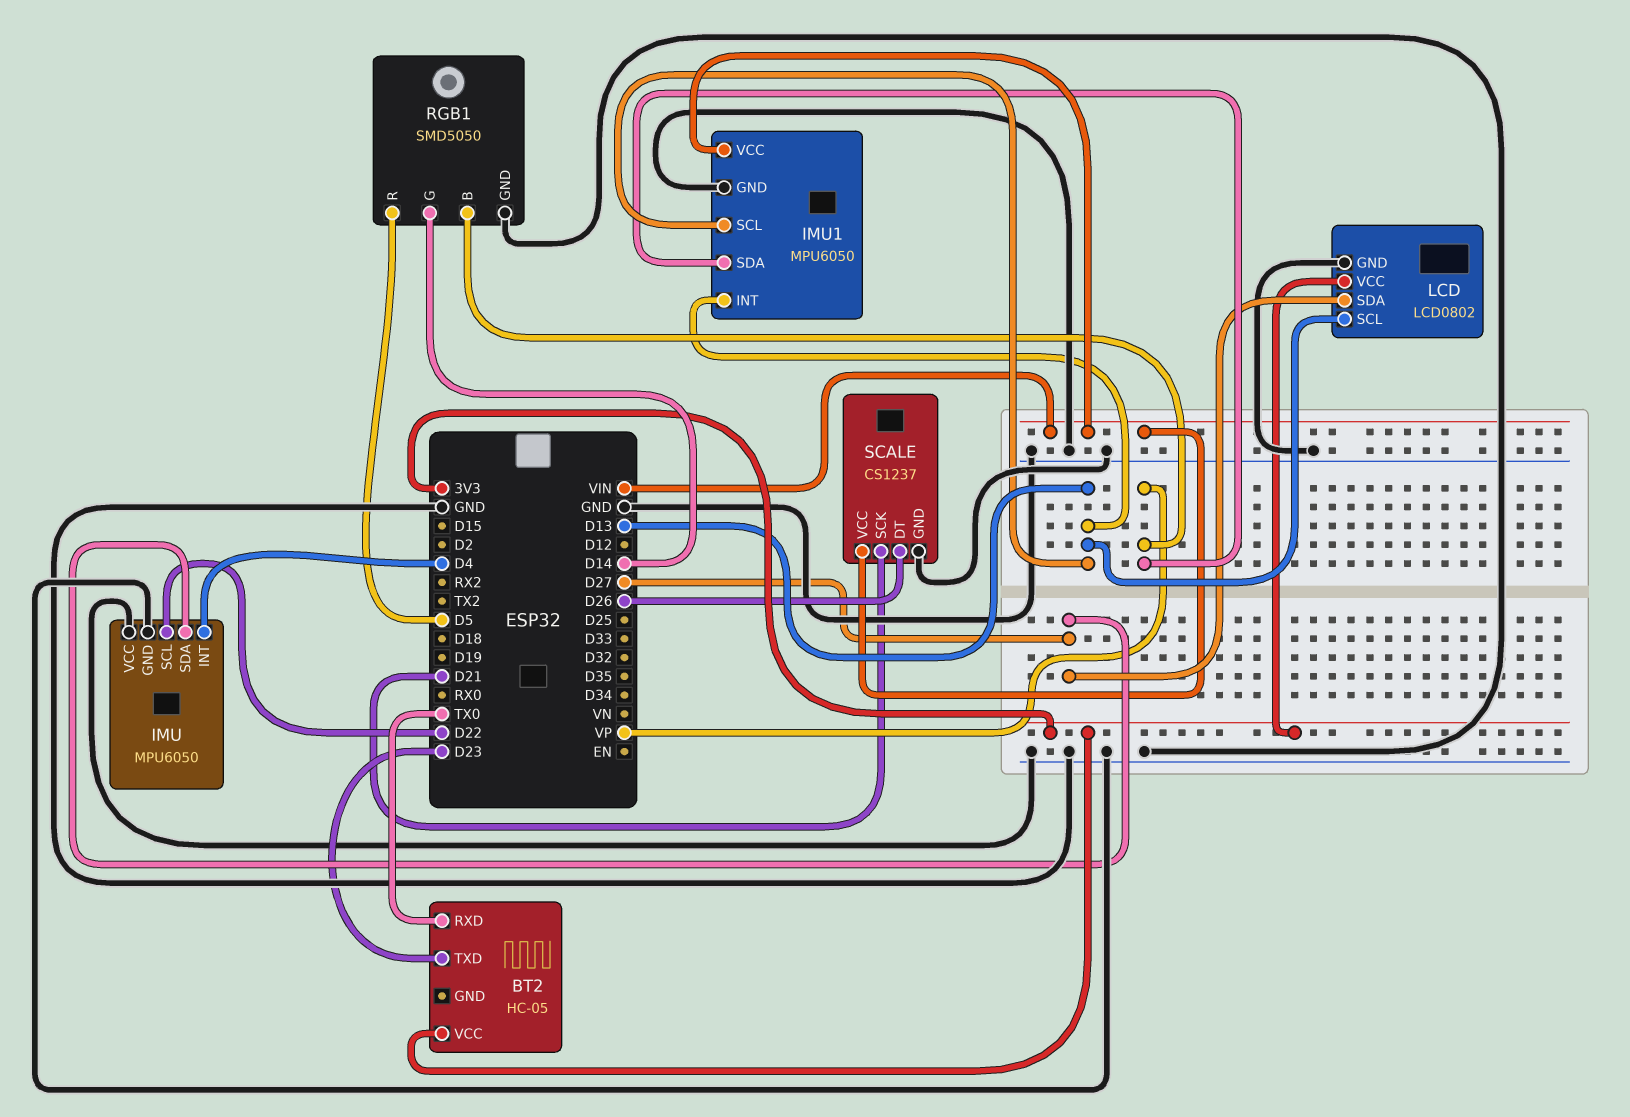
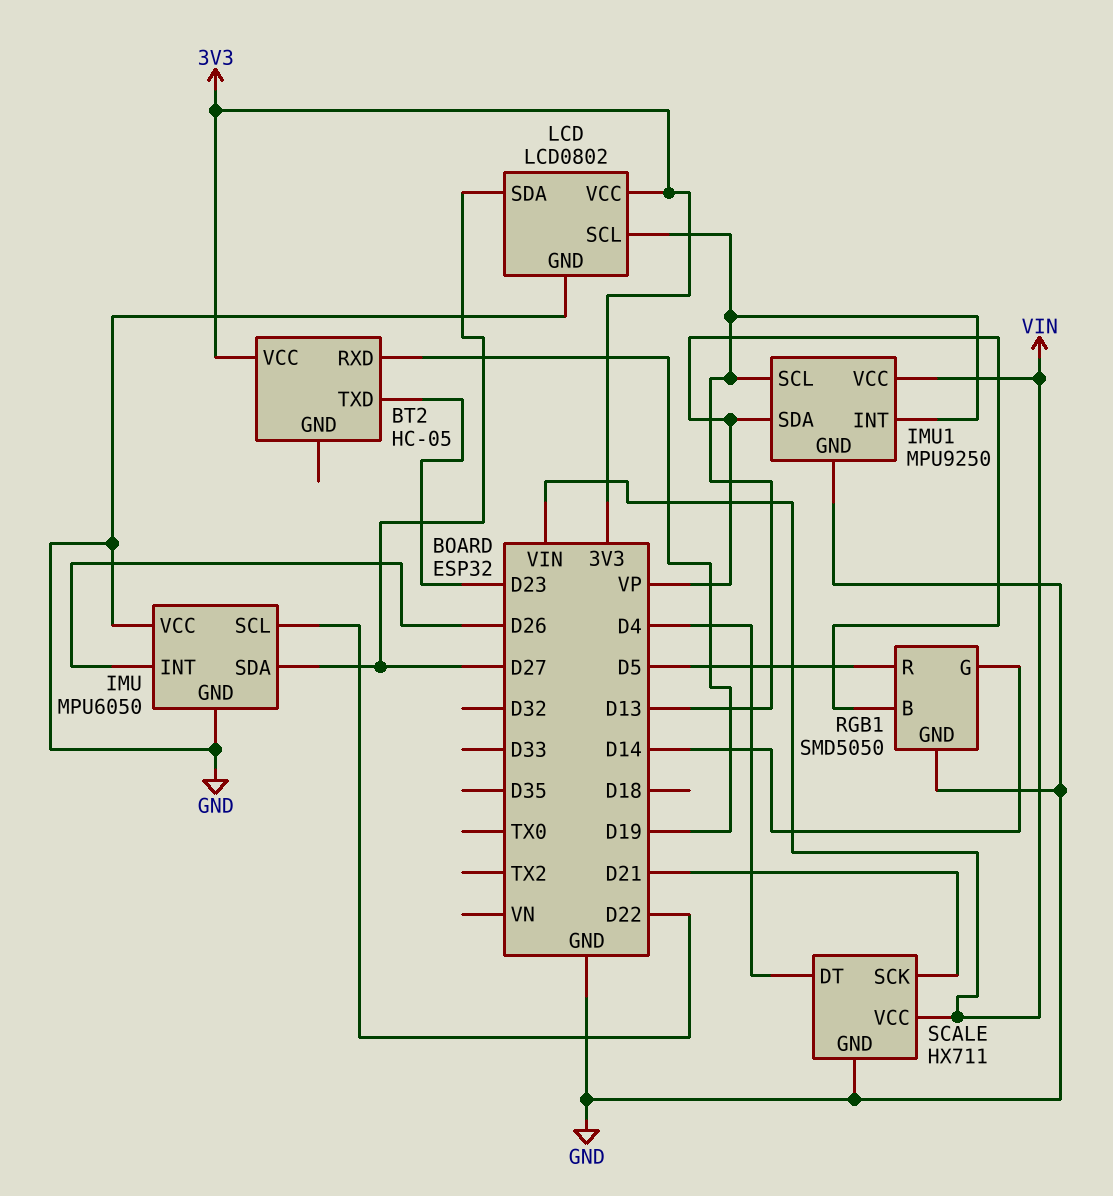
BT2 pin RXD: TX0 -> D19
IMU pin INT: D4 -> D26
IMU1: MPU6050 -> MPU9250
SCALE: CS1237 -> HX711
SCALE pin DT: D26 -> D4

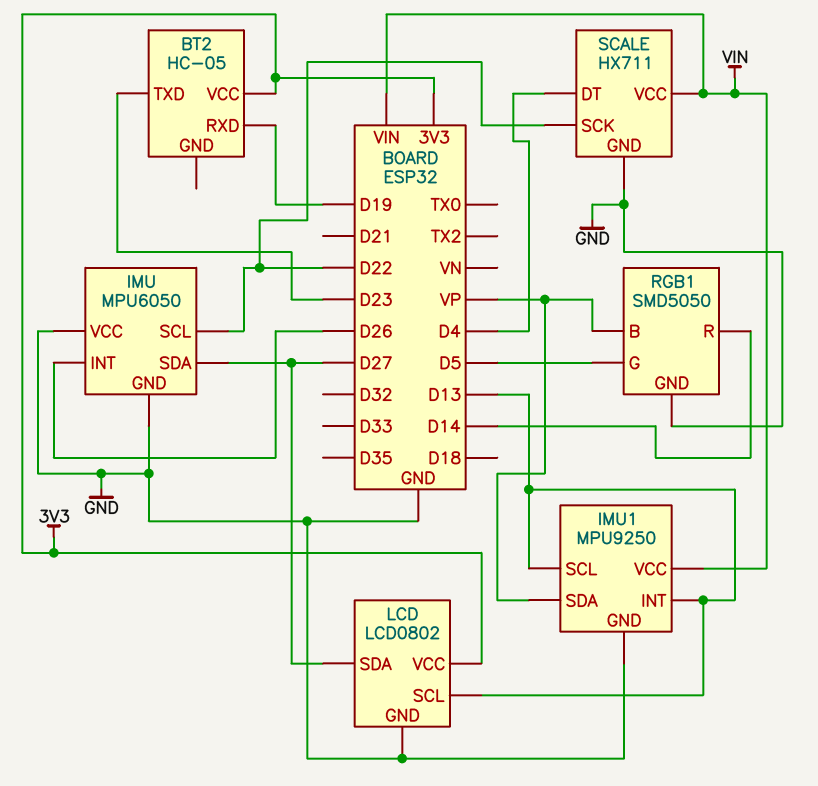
RGB1 pin G: D14 -> D5
RGB1 pin R: D5 -> D14
SCALE pin SCK: D21 -> D22

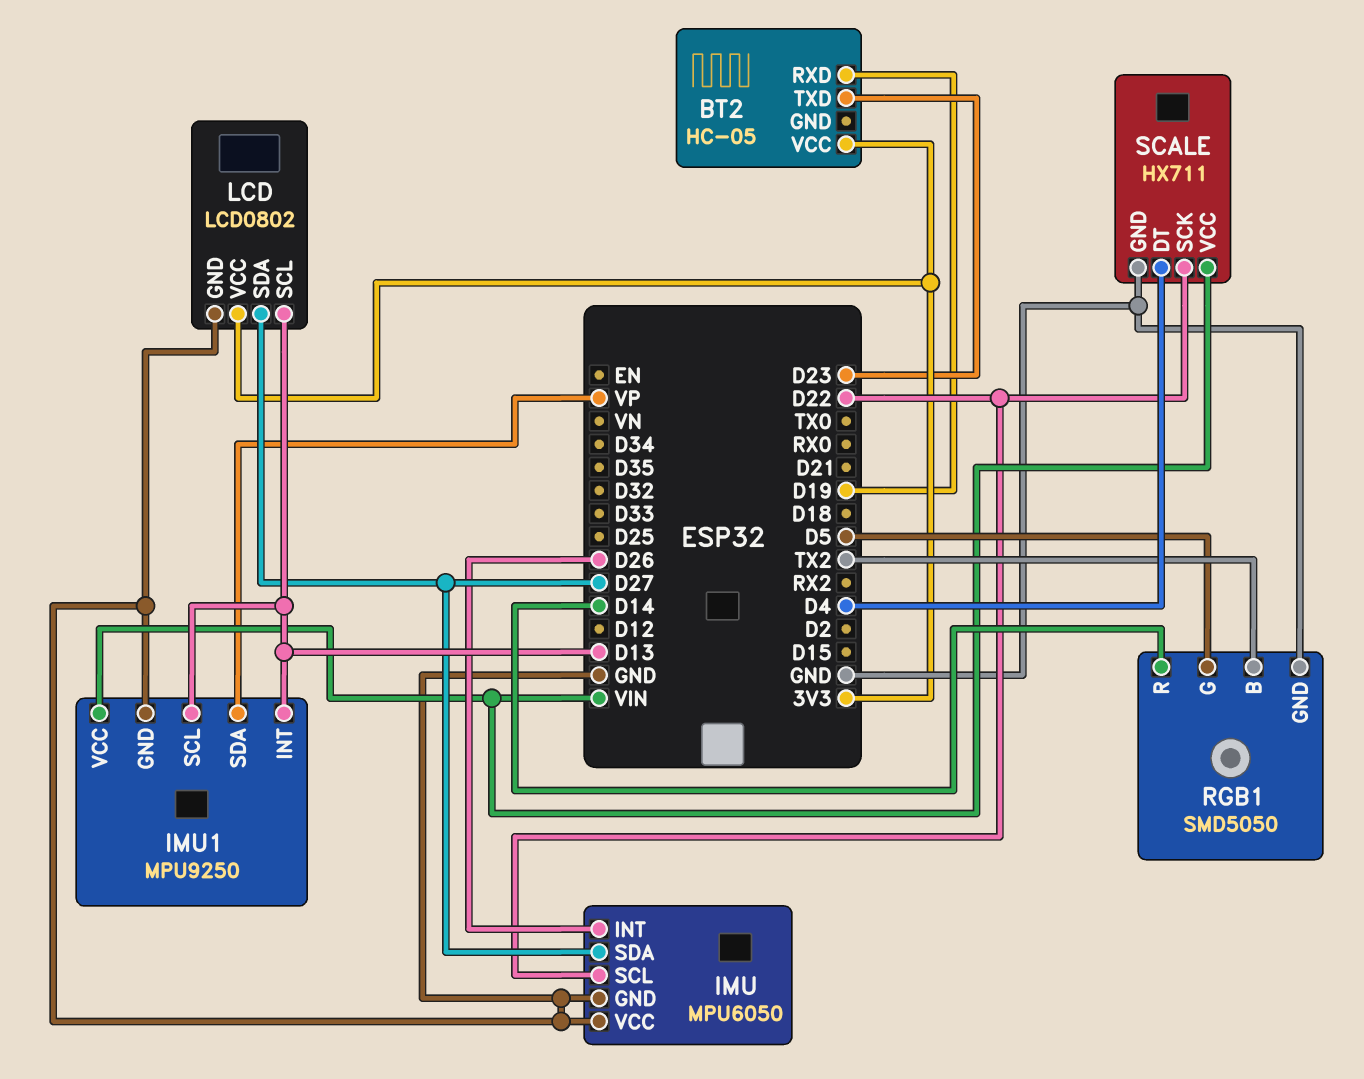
RGB1 pin B: VP -> TX2

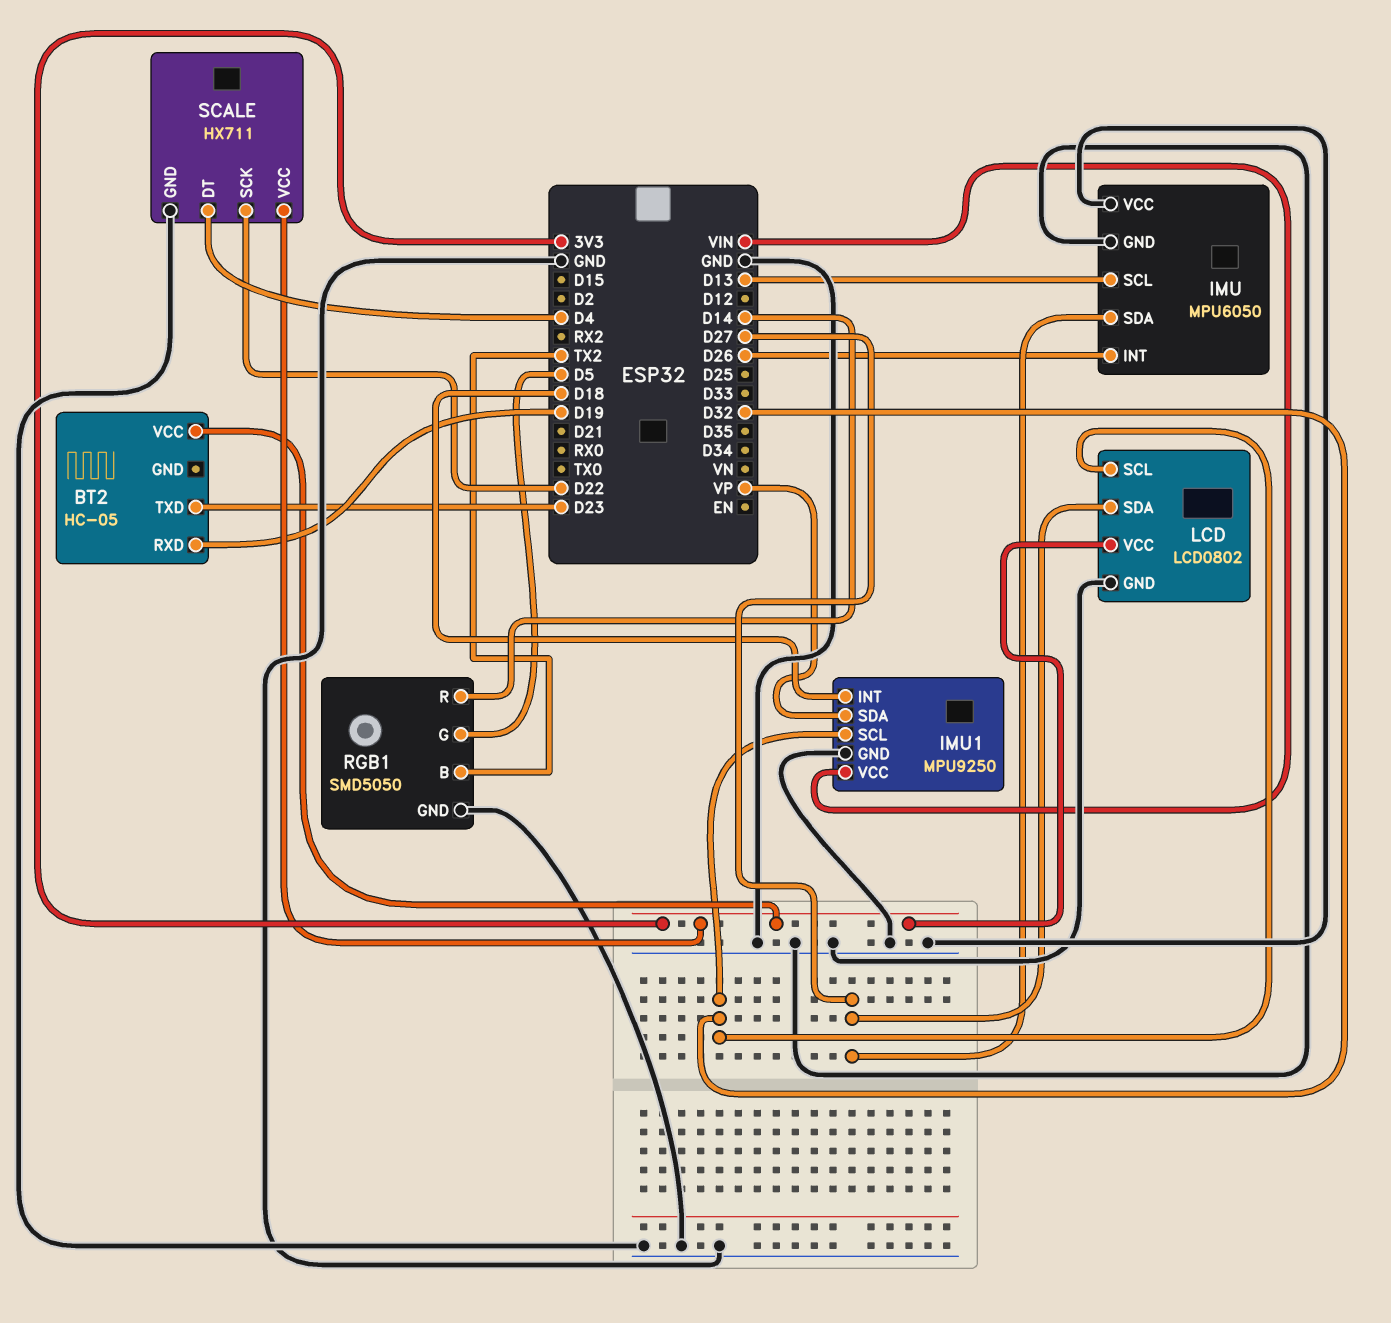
IMU pin SCL: D22 -> D13
IMU1 pin INT: D13 -> D18
IMU1 pin SCL: D13 -> D32
LCD pin SCL: D13 -> D32
SCALE pin VCC: VIN -> 3V3

